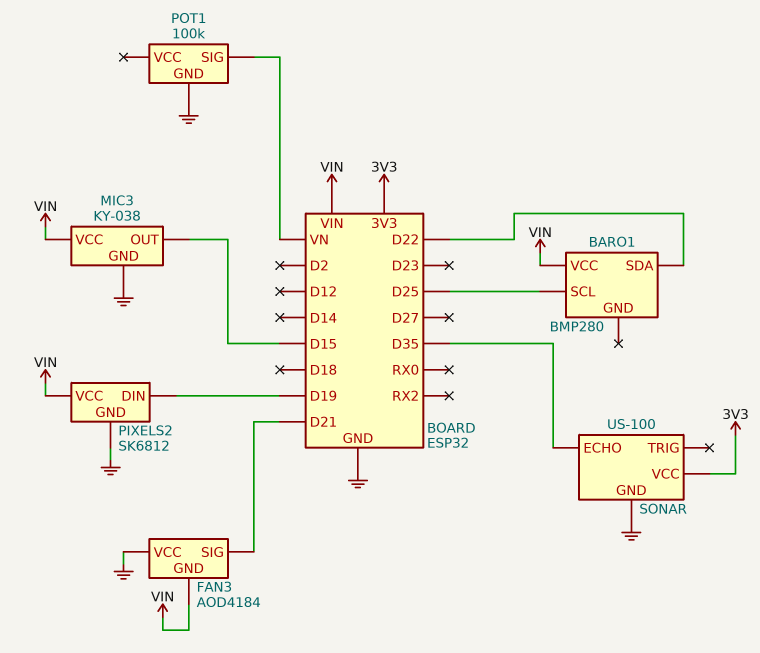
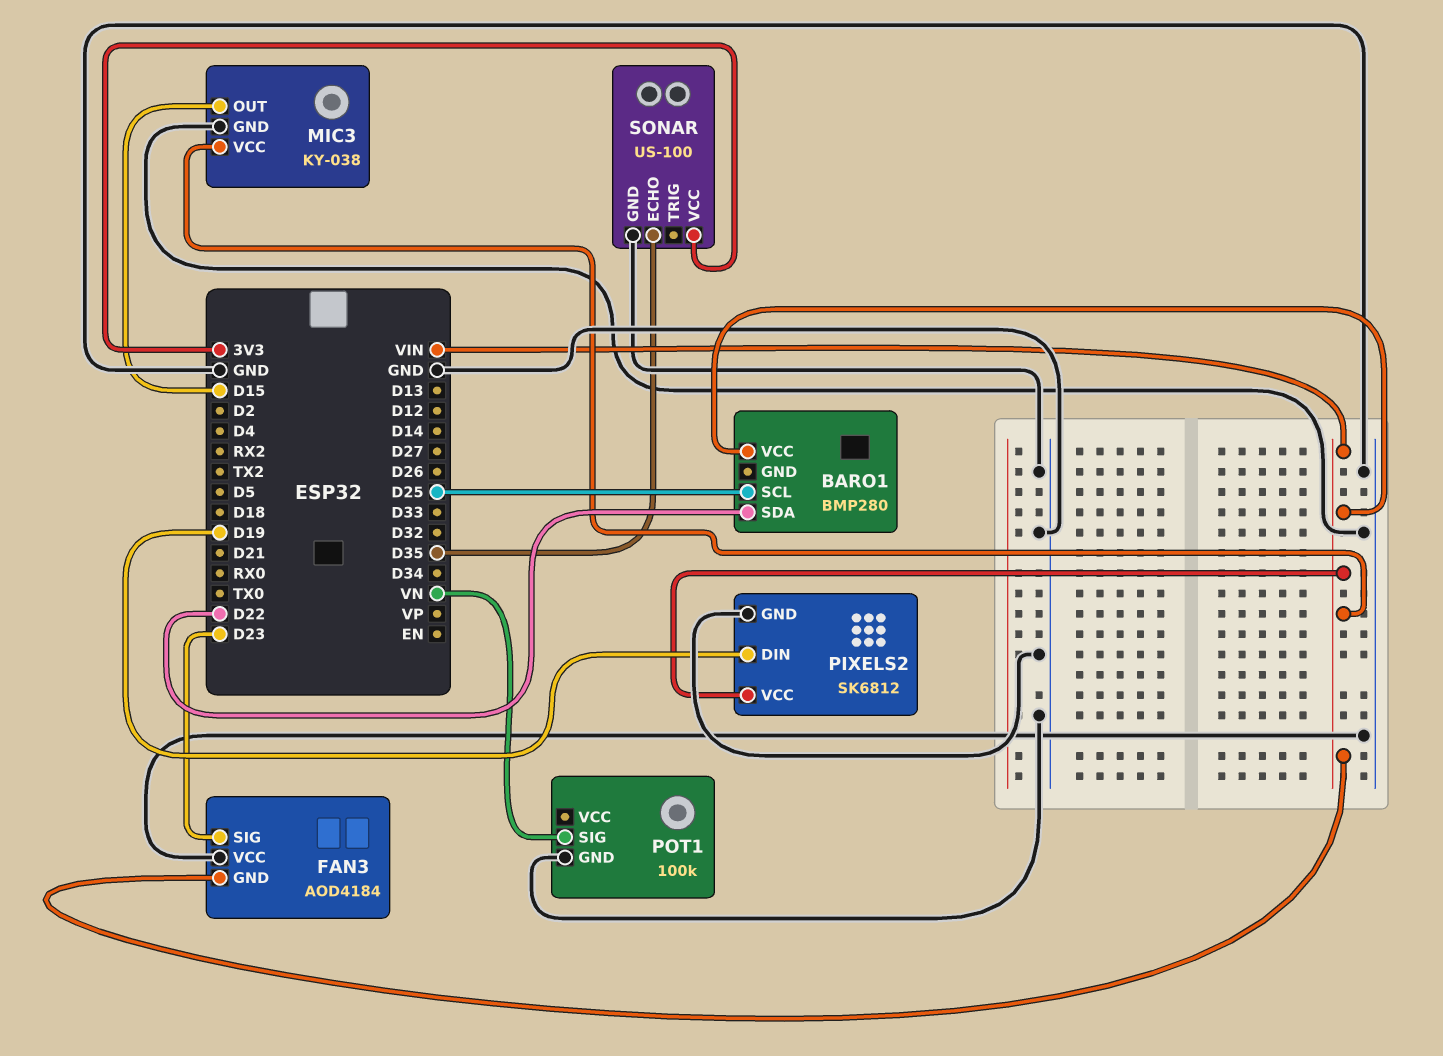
FAN3 pin SIG: D21 -> D23

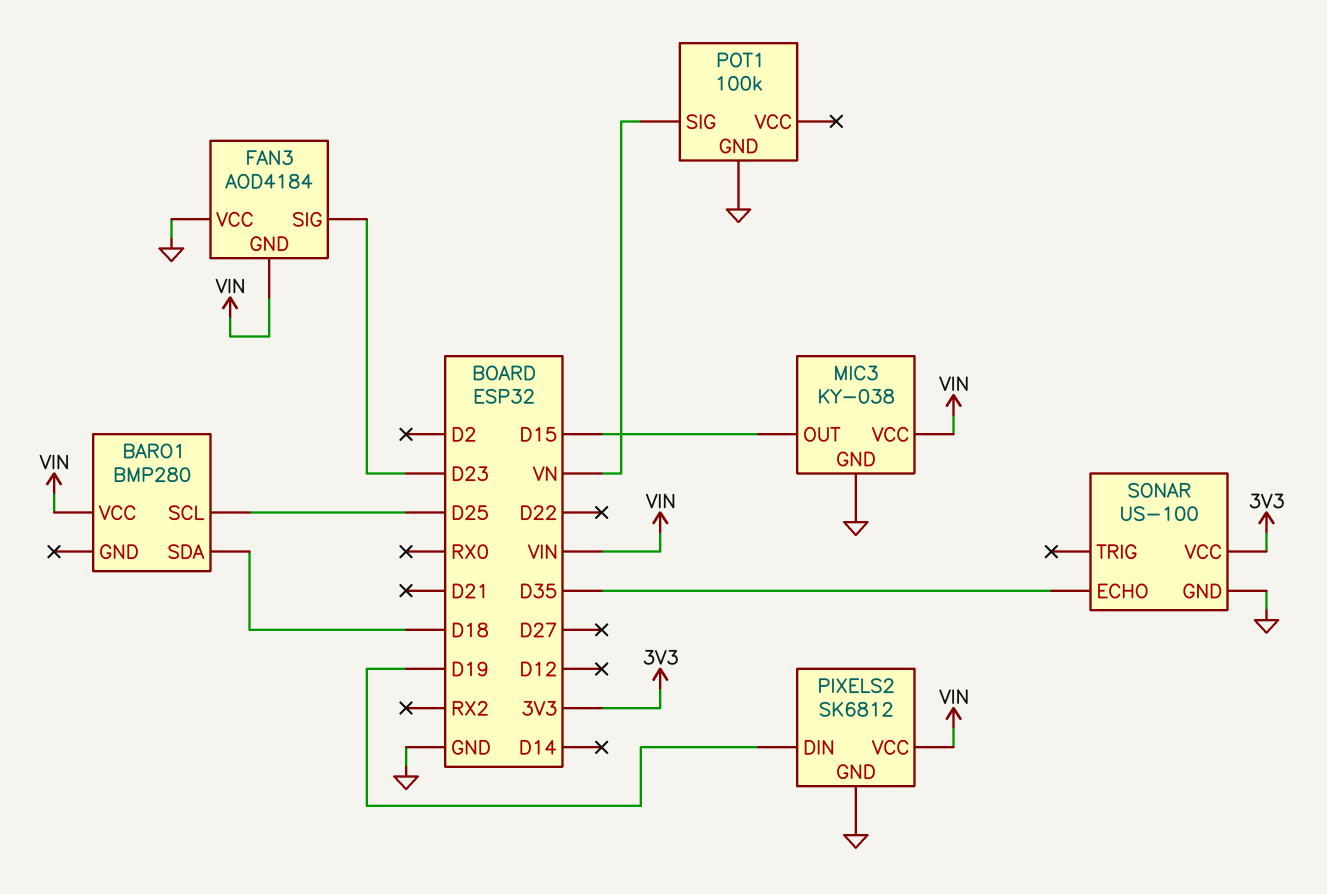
BARO1 pin SDA: D22 -> D18

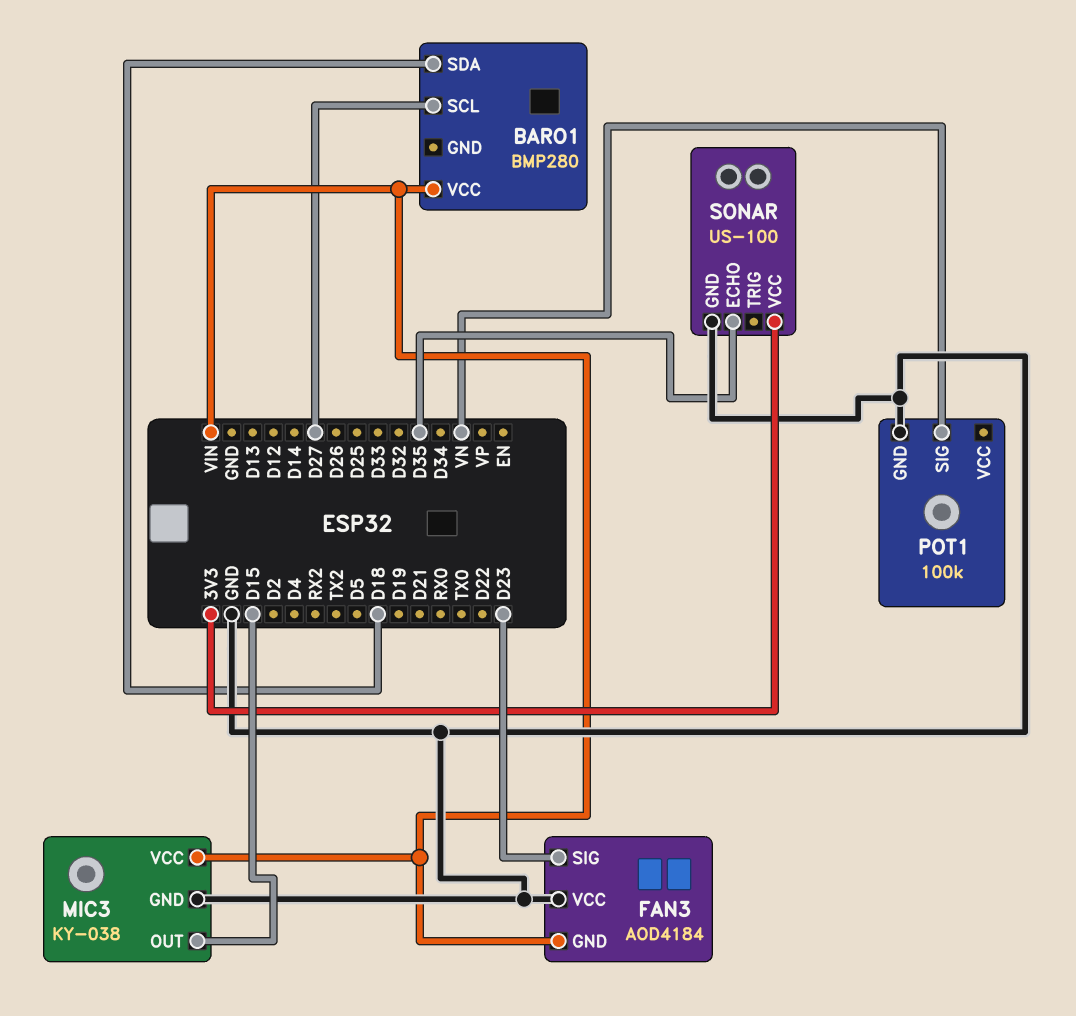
BARO1 pin SCL: D25 -> D27
PIXELS2: SK6812 -> none
PIXELS2 pin DIN: D19 -> none
PIXELS2 pin GND: GND -> none
PIXELS2 pin VCC: VIN -> none

